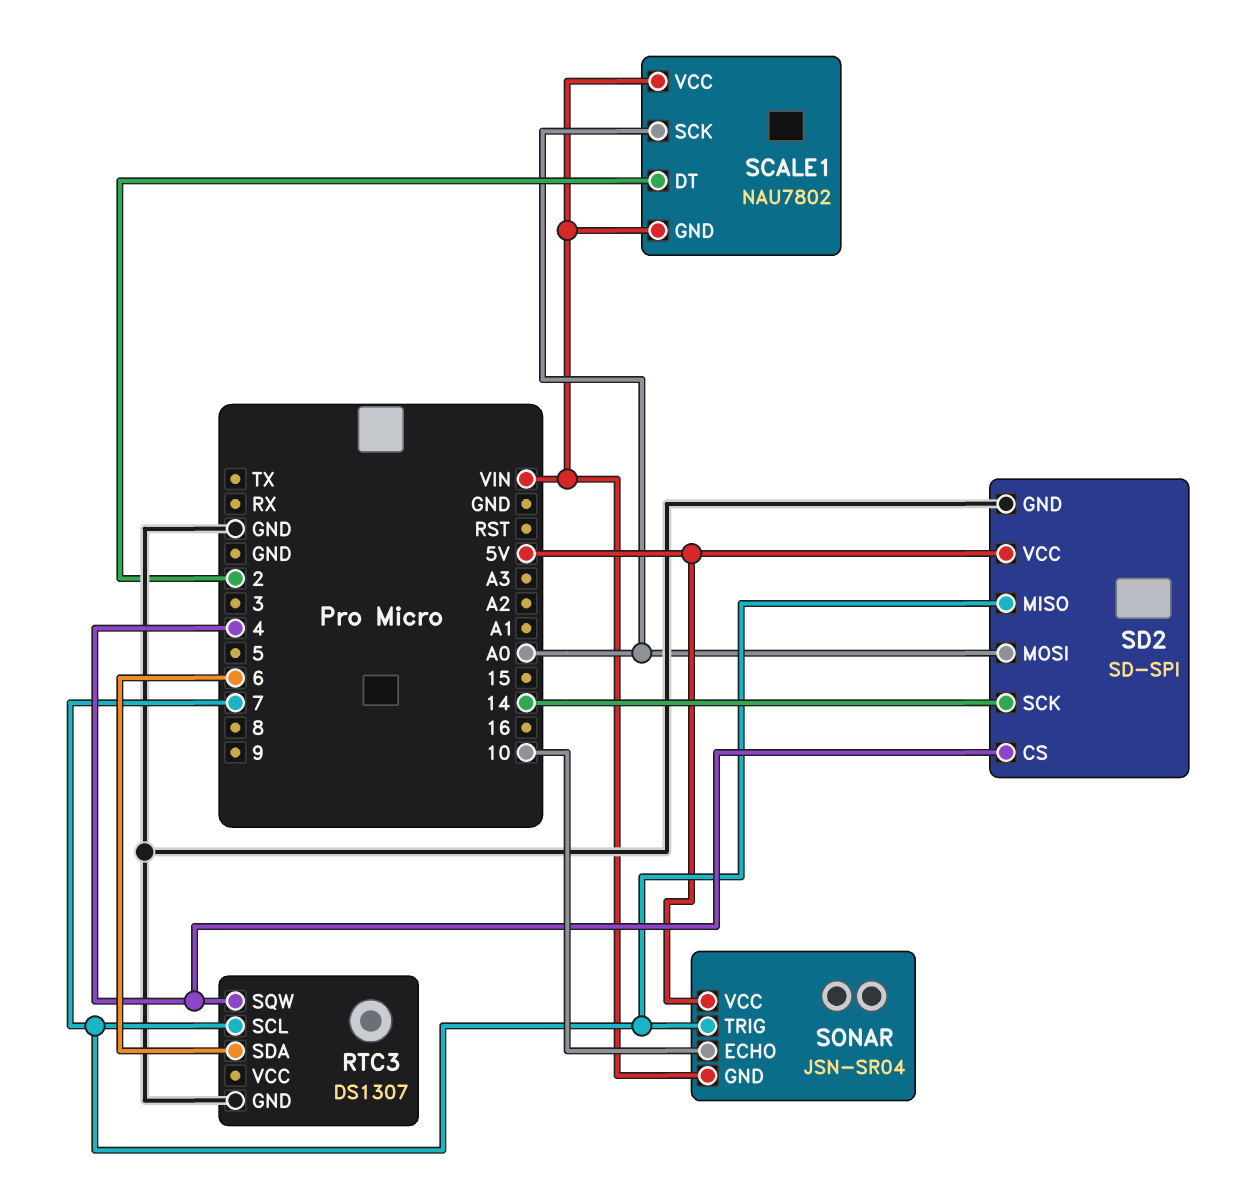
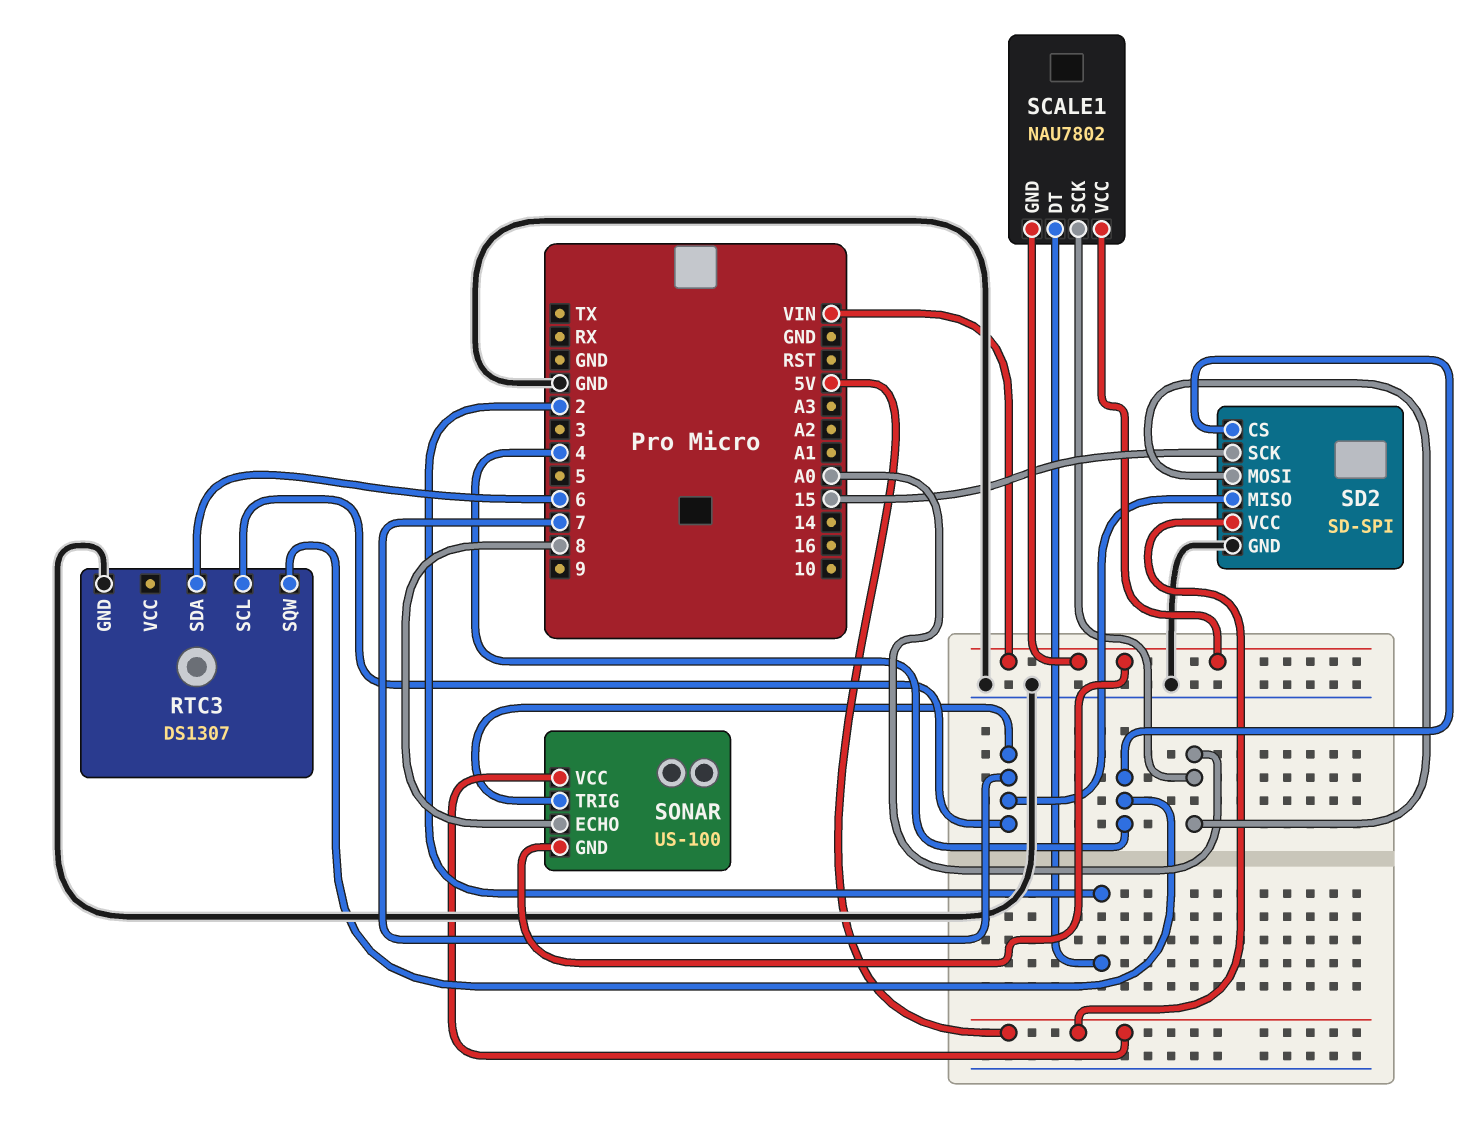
SD2 pin SCK: 14 -> 15
SONAR: JSN-SR04 -> US-100
SONAR pin ECHO: 10 -> 8

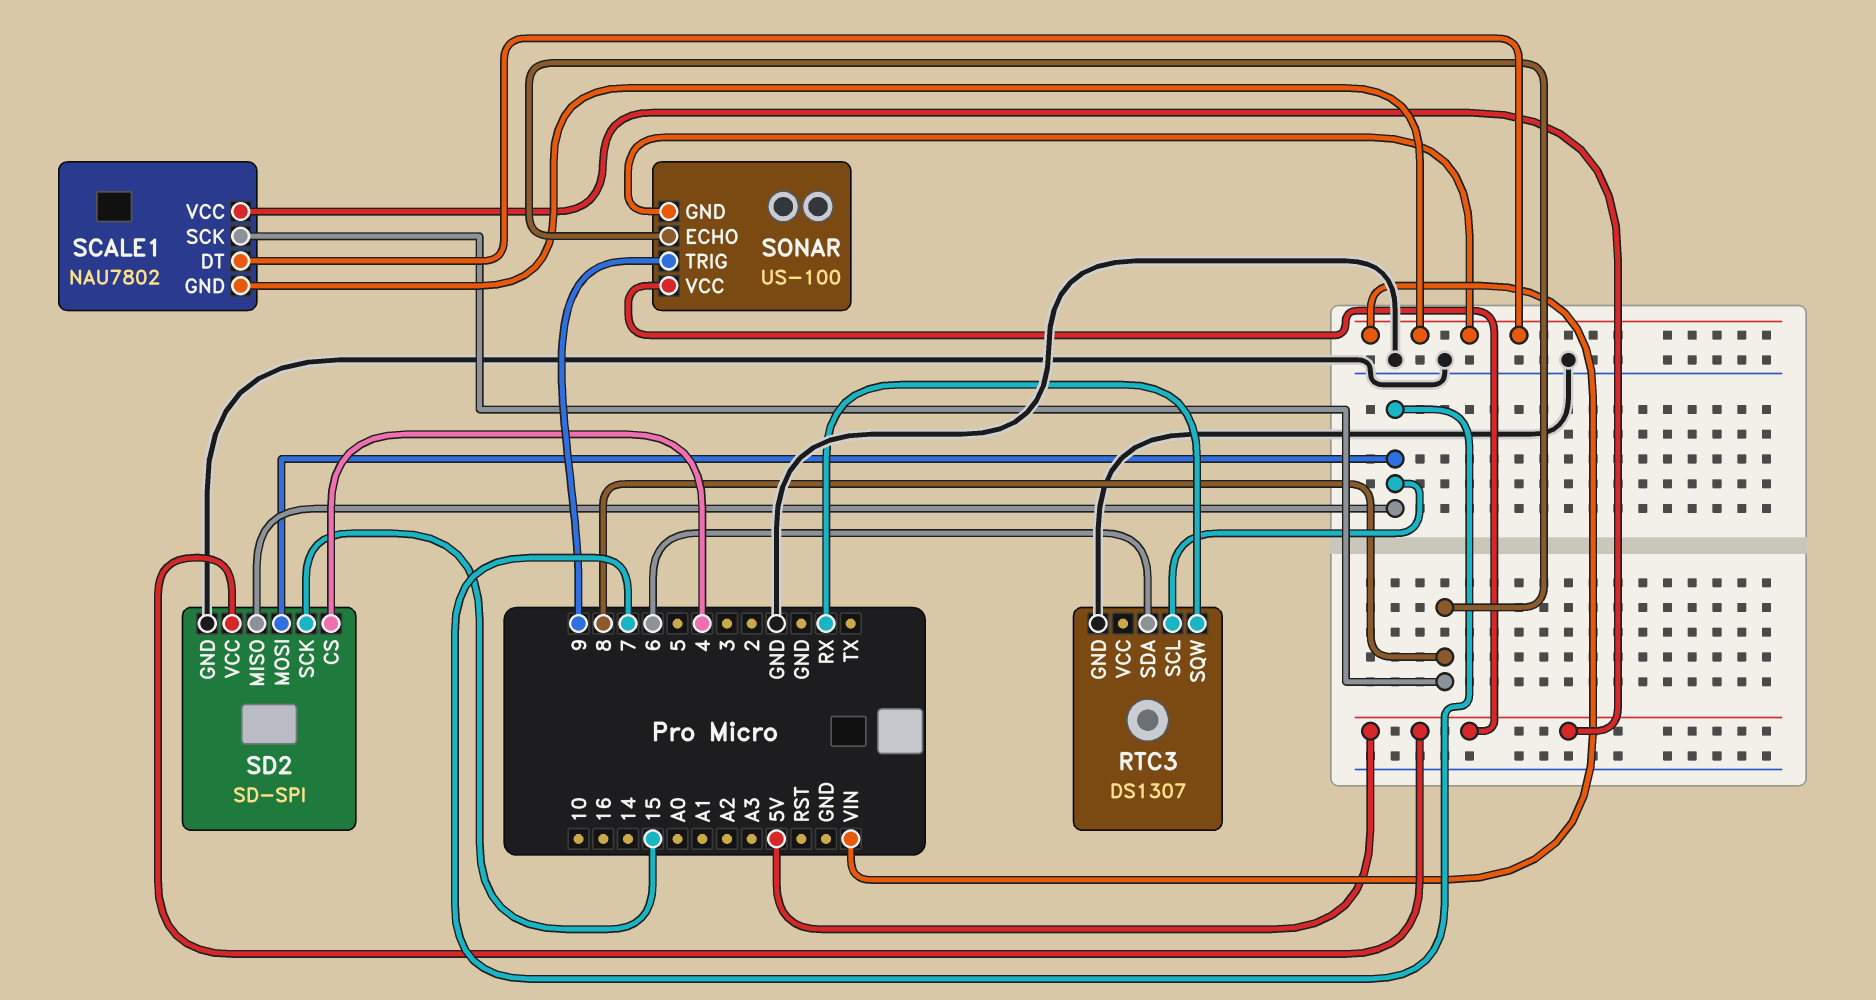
RTC3 pin SQW: 4 -> RX
SCALE1 pin DT: 2 -> VIN
SCALE1 pin SCK: A0 -> 8
SCALE1 pin VCC: VIN -> 5V
SD2 pin MOSI: A0 -> 7
SONAR pin TRIG: 7 -> 9

